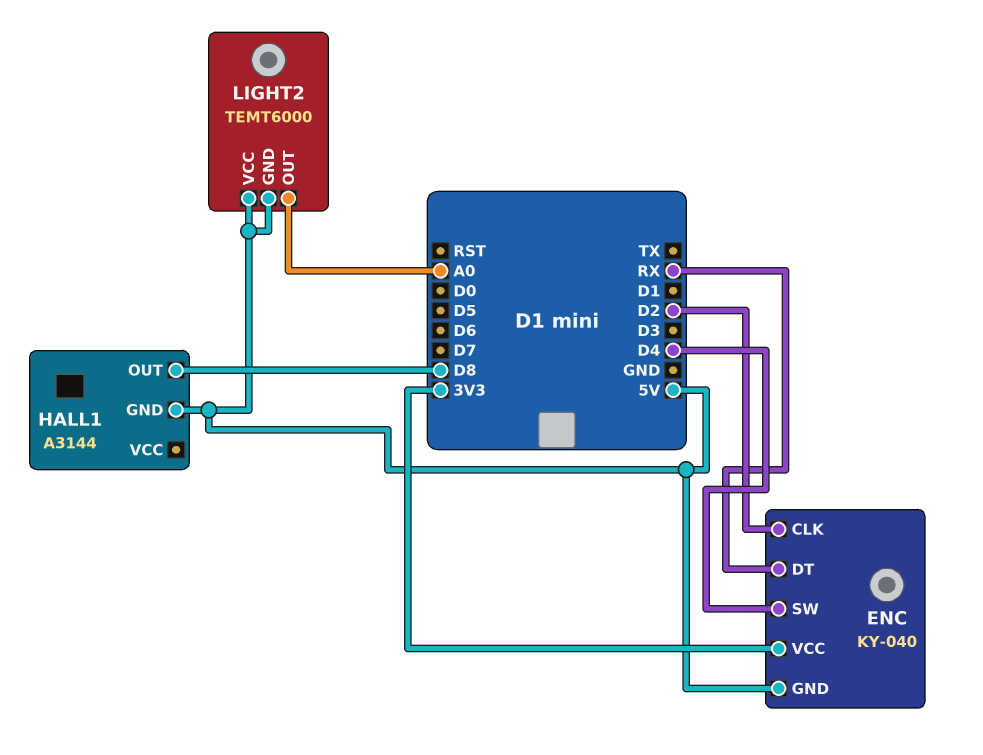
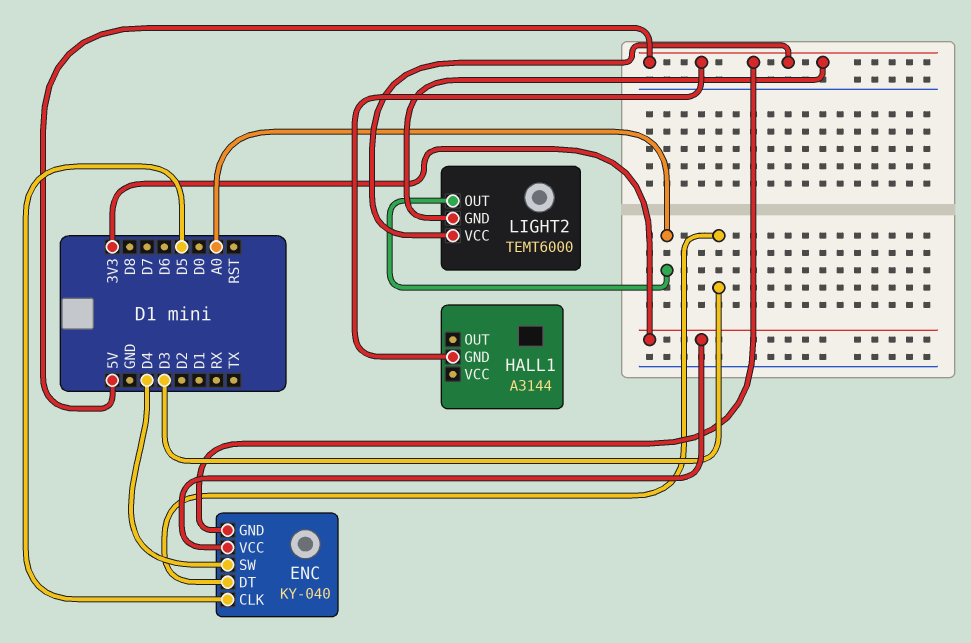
ENC pin CLK: D2 -> D5
ENC pin DT: RX -> D3
HALL1 pin OUT: D8 -> none

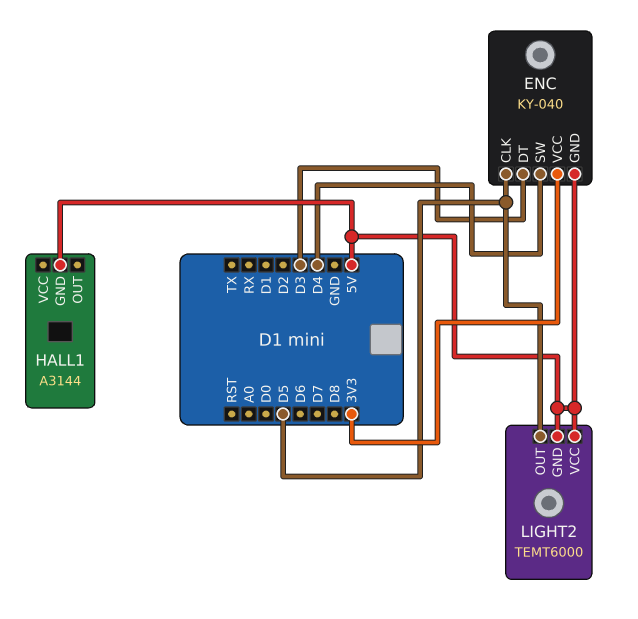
LIGHT2 pin OUT: A0 -> D5

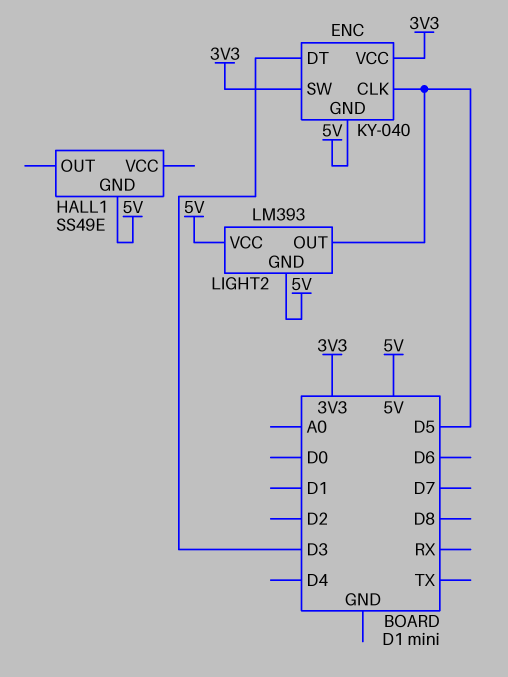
ENC pin SW: D4 -> 3V3
HALL1: A3144 -> SS49E
LIGHT2: TEMT6000 -> LM393

